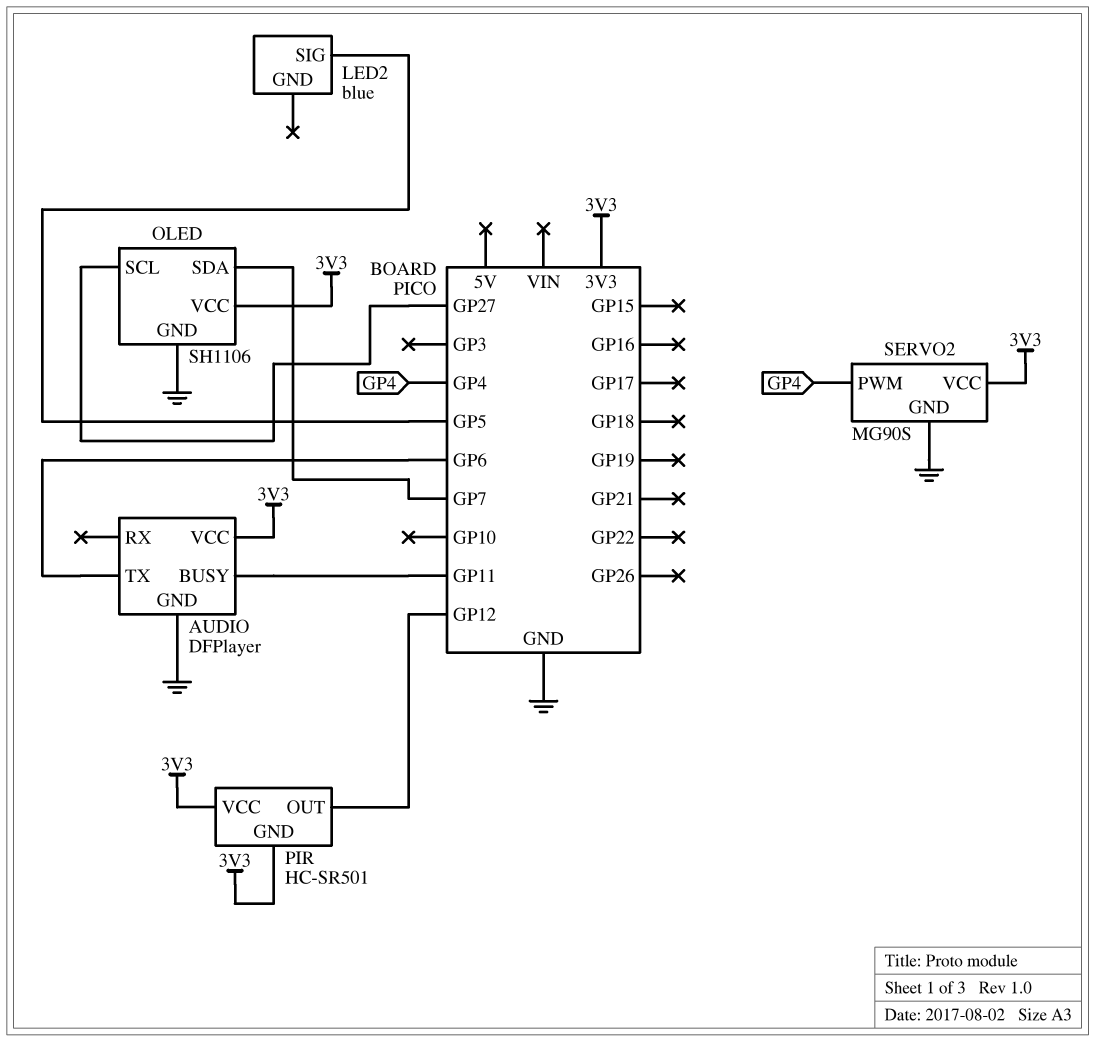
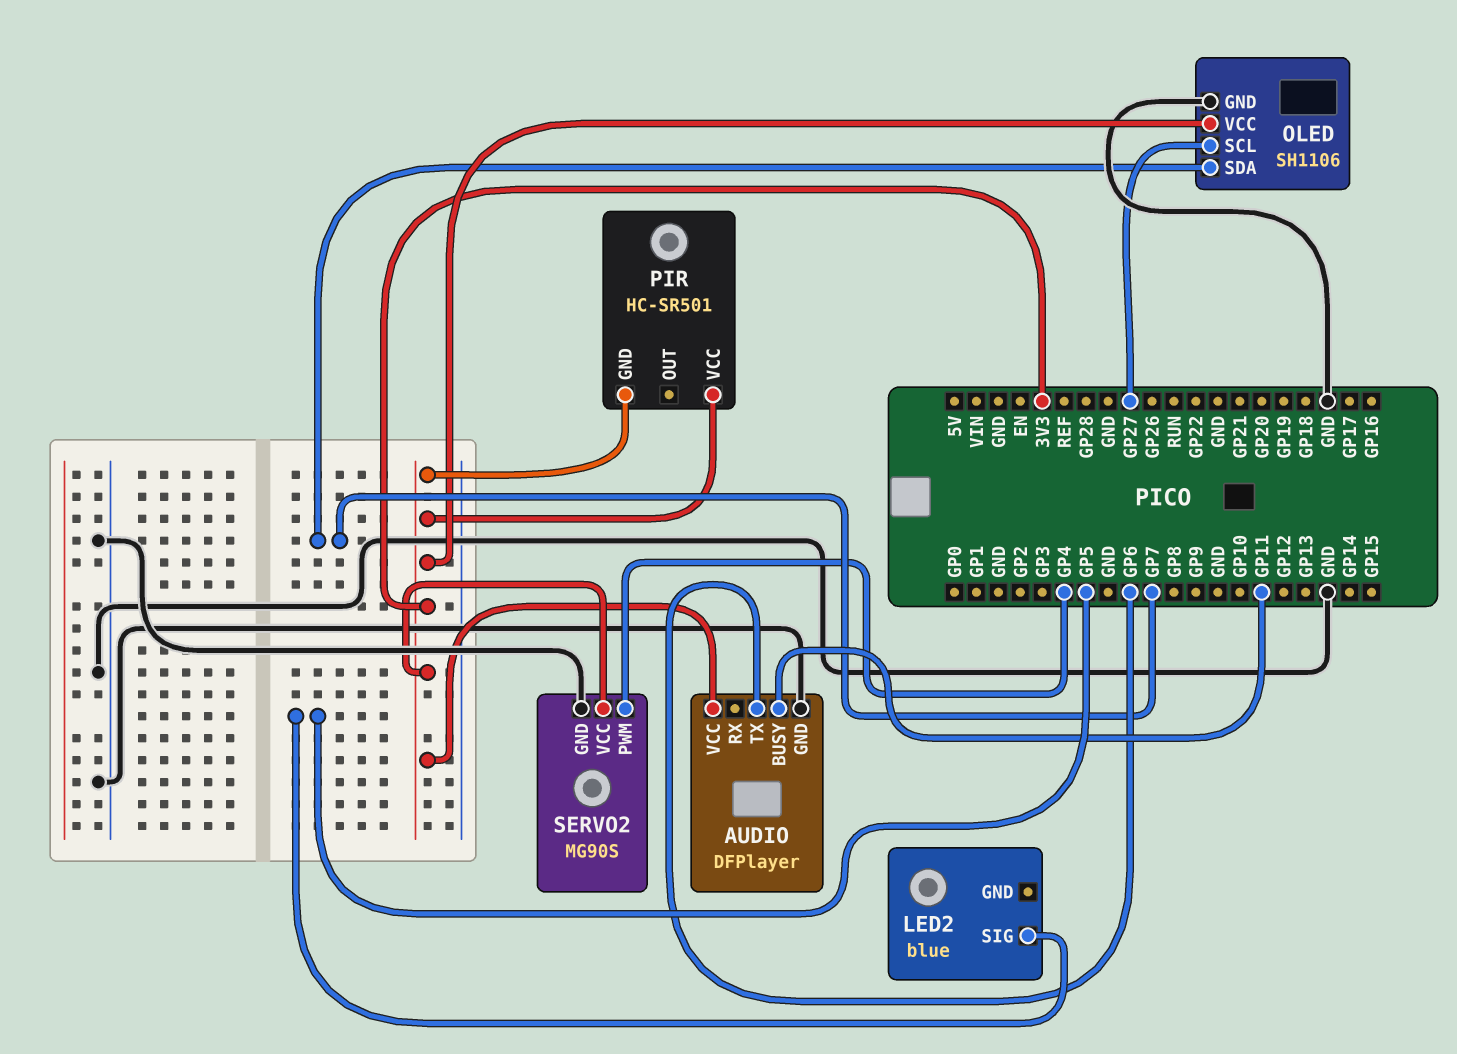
PIR pin OUT: GP12 -> none

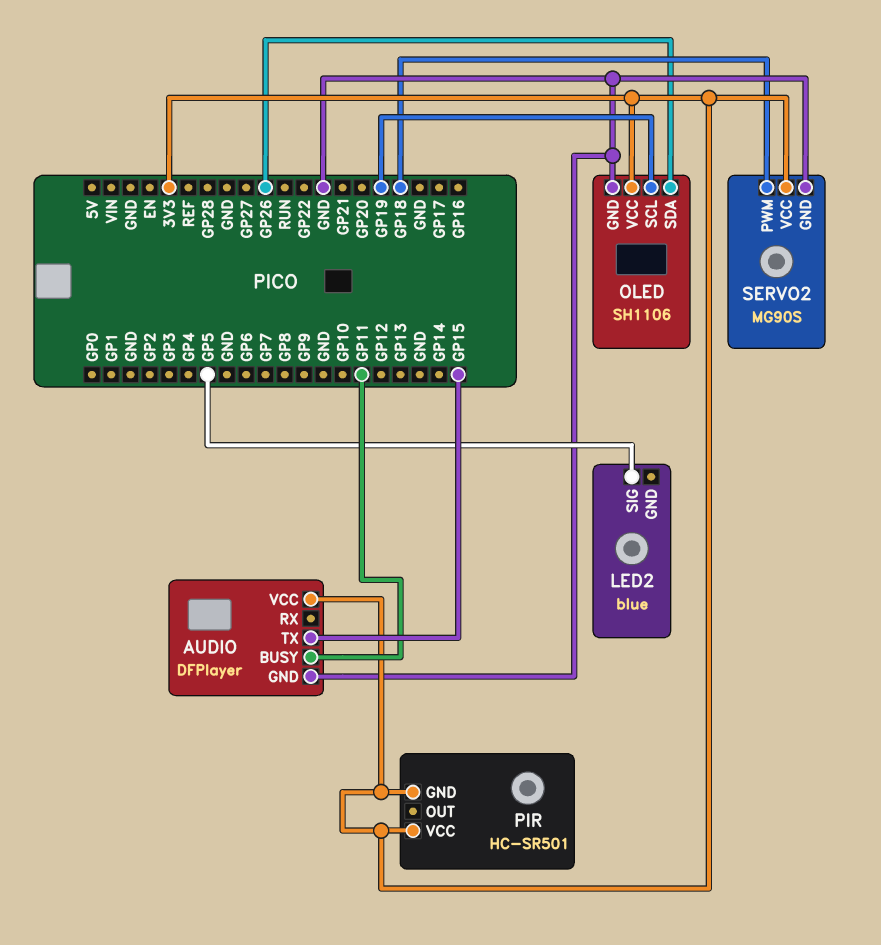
AUDIO pin TX: GP6 -> GP15
OLED pin SCL: GP27 -> GP19
OLED pin SDA: GP7 -> GP26
SERVO2 pin PWM: GP4 -> GP18

